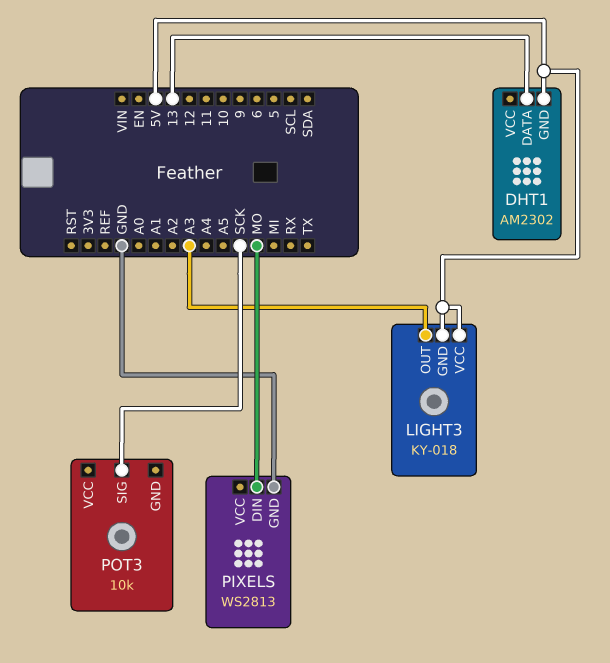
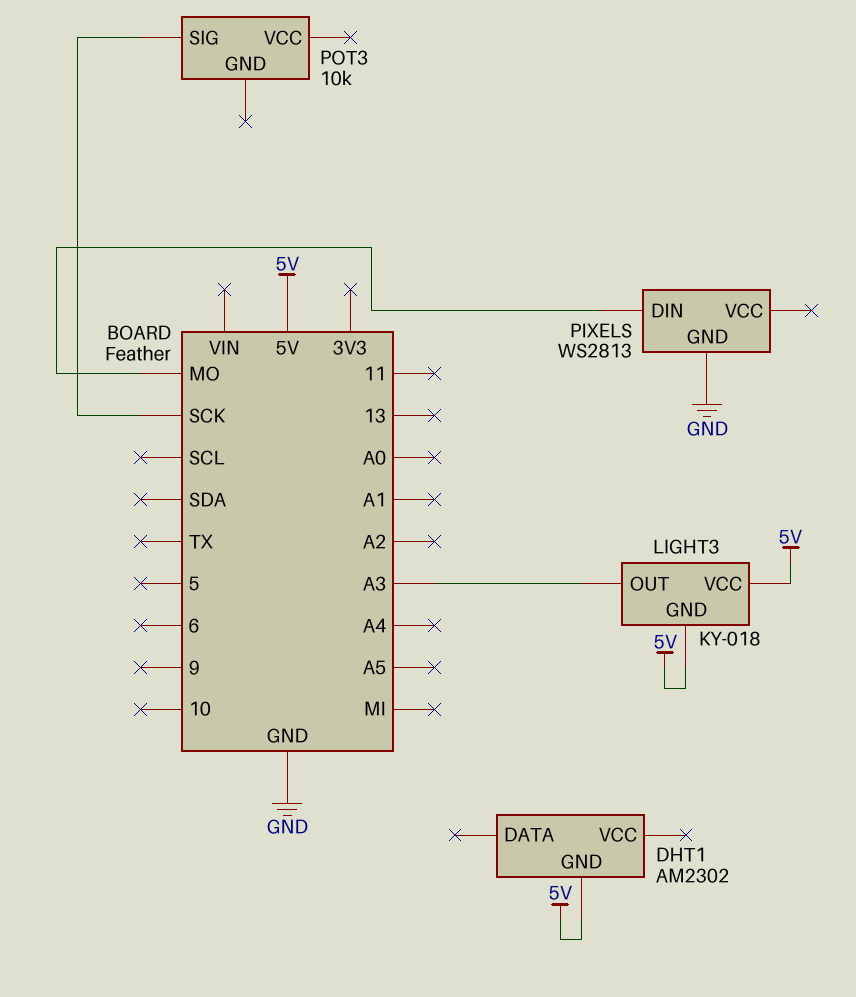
DHT1 pin DATA: 13 -> none

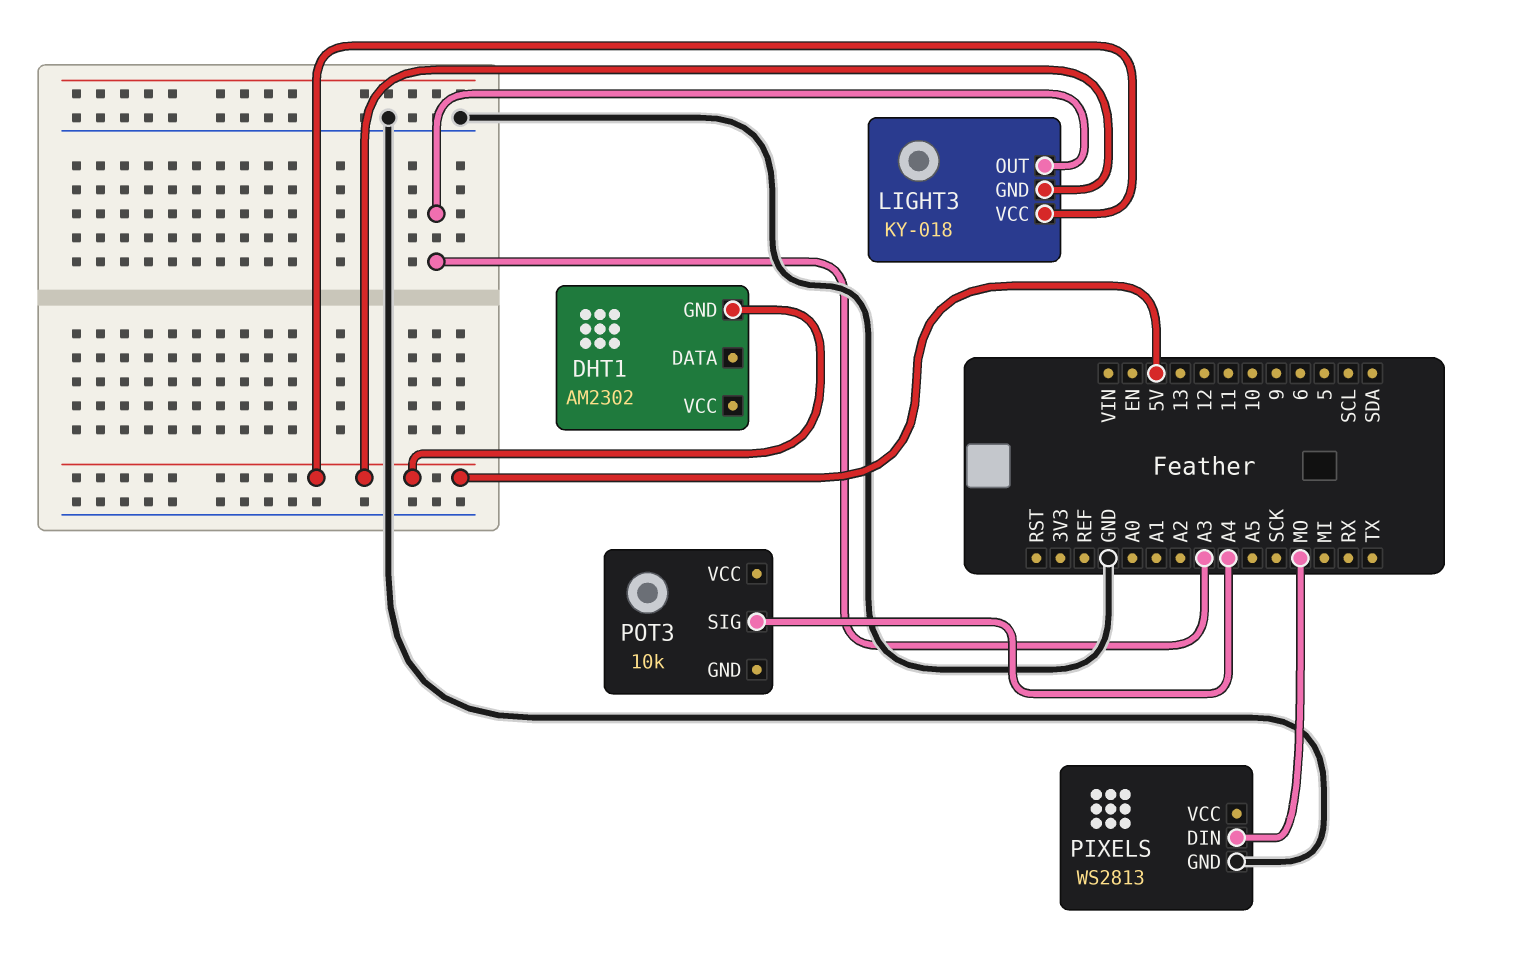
POT3 pin SIG: SCK -> A4

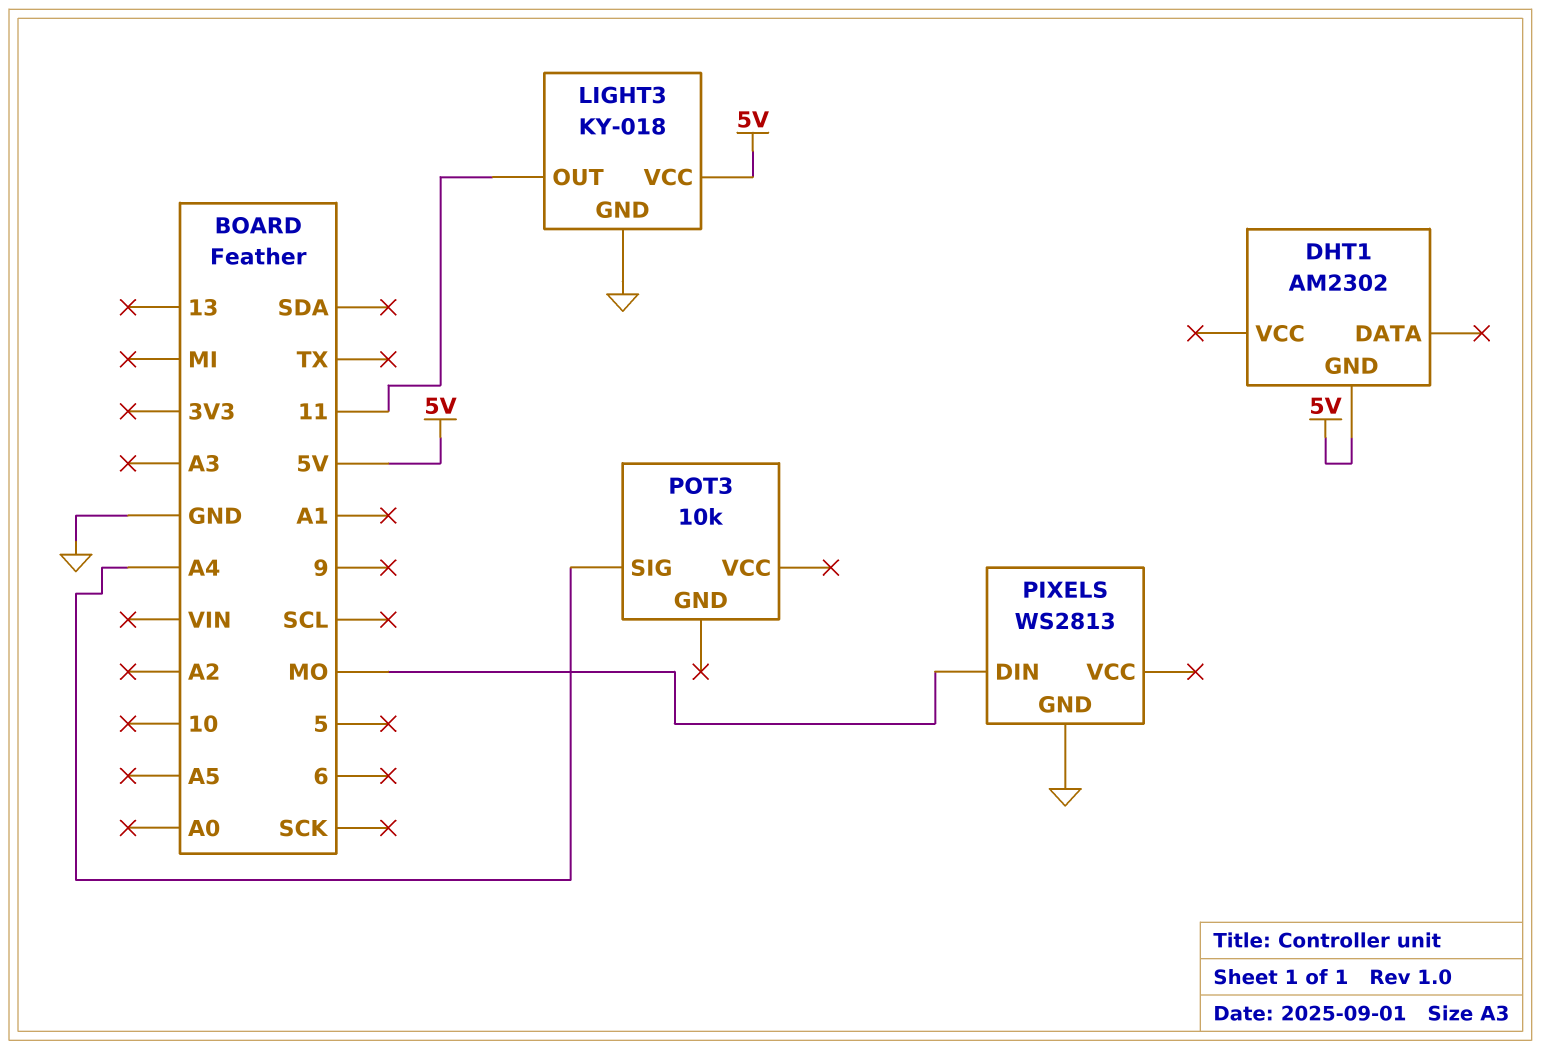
LIGHT3 pin GND: 5V -> GND
LIGHT3 pin OUT: A3 -> 11

